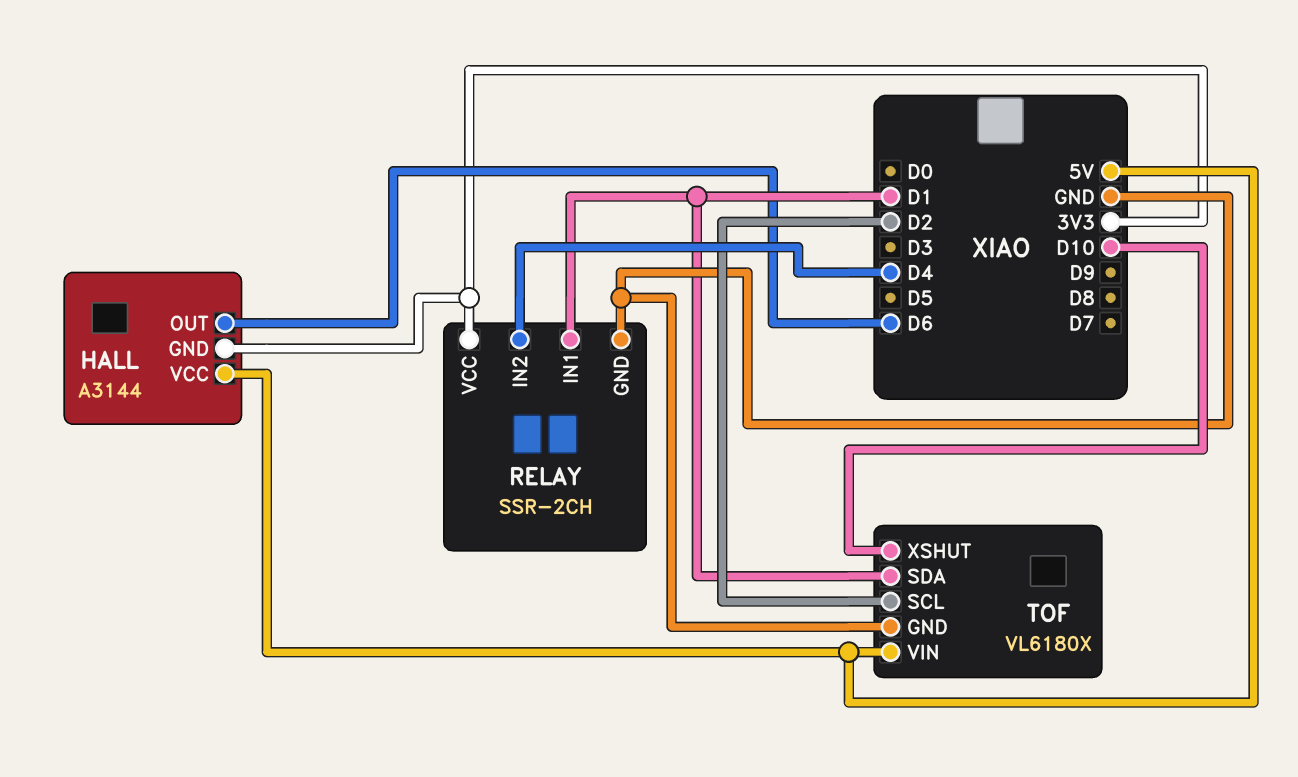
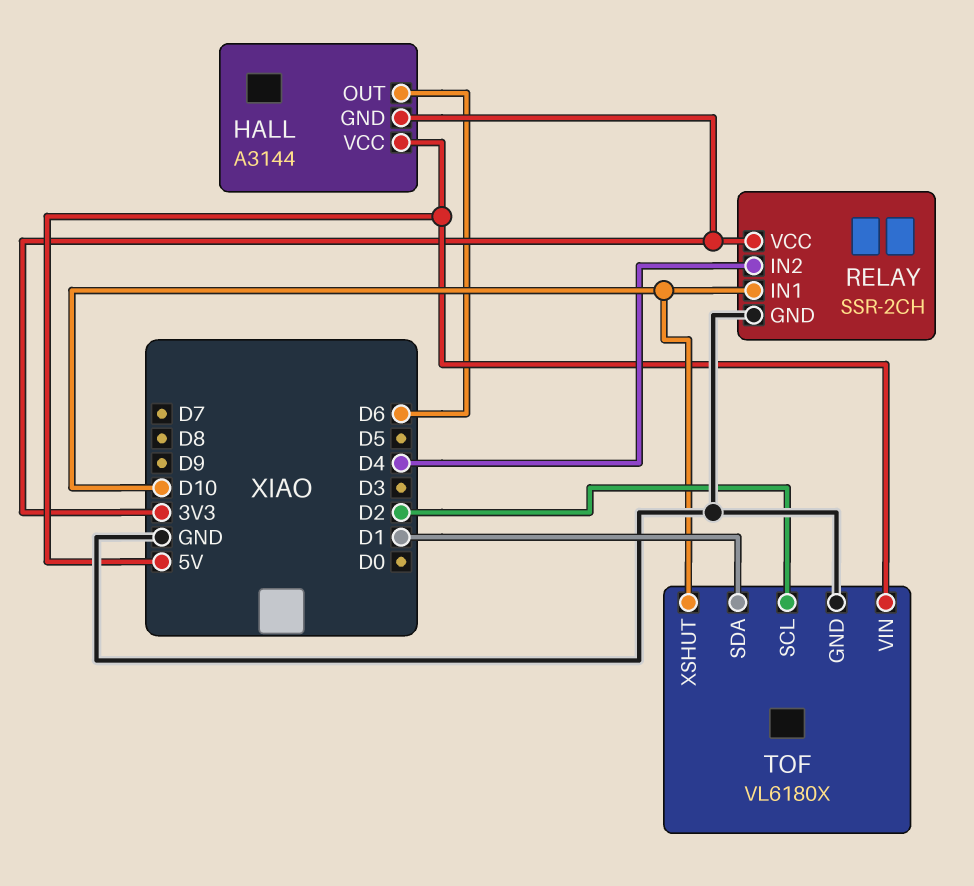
RELAY pin IN1: D1 -> D10

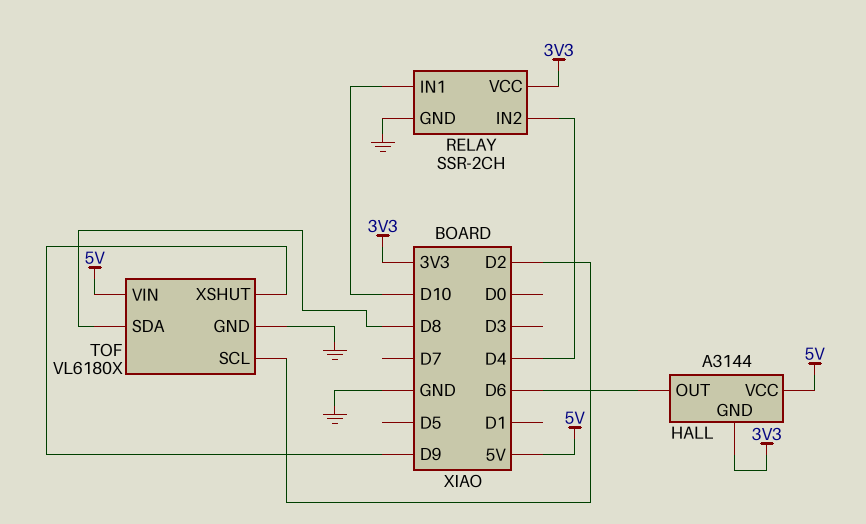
TOF pin SDA: D1 -> D8
TOF pin XSHUT: D10 -> D9

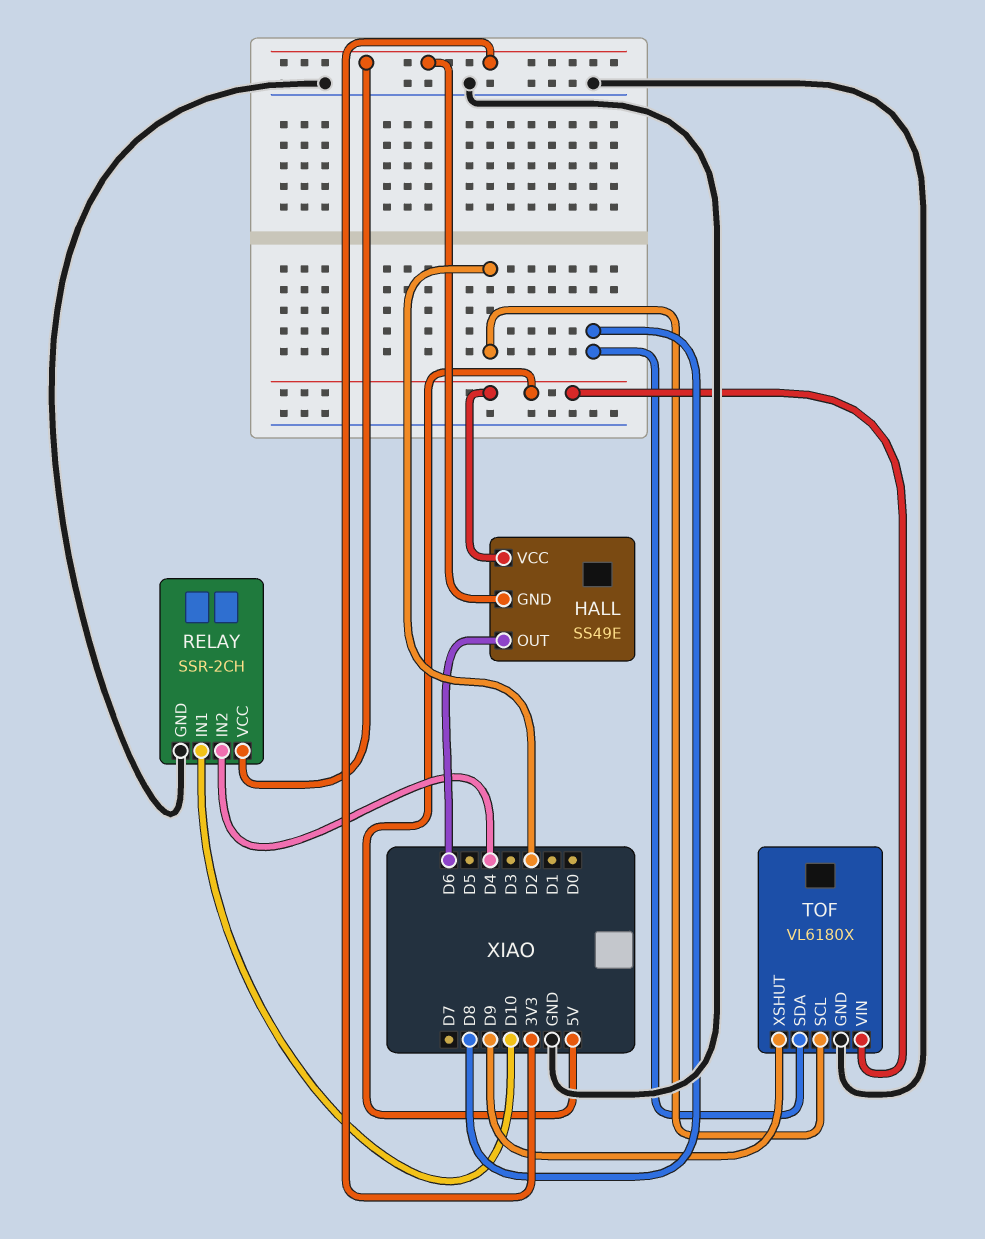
HALL: A3144 -> SS49E

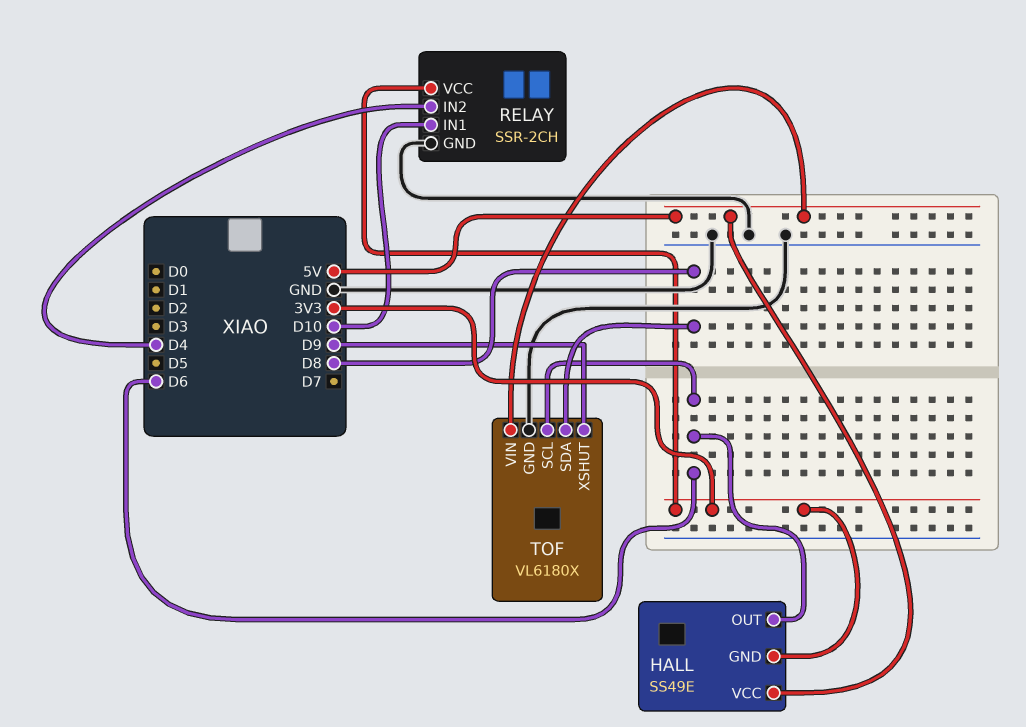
TOF pin SCL: D2 -> D6

